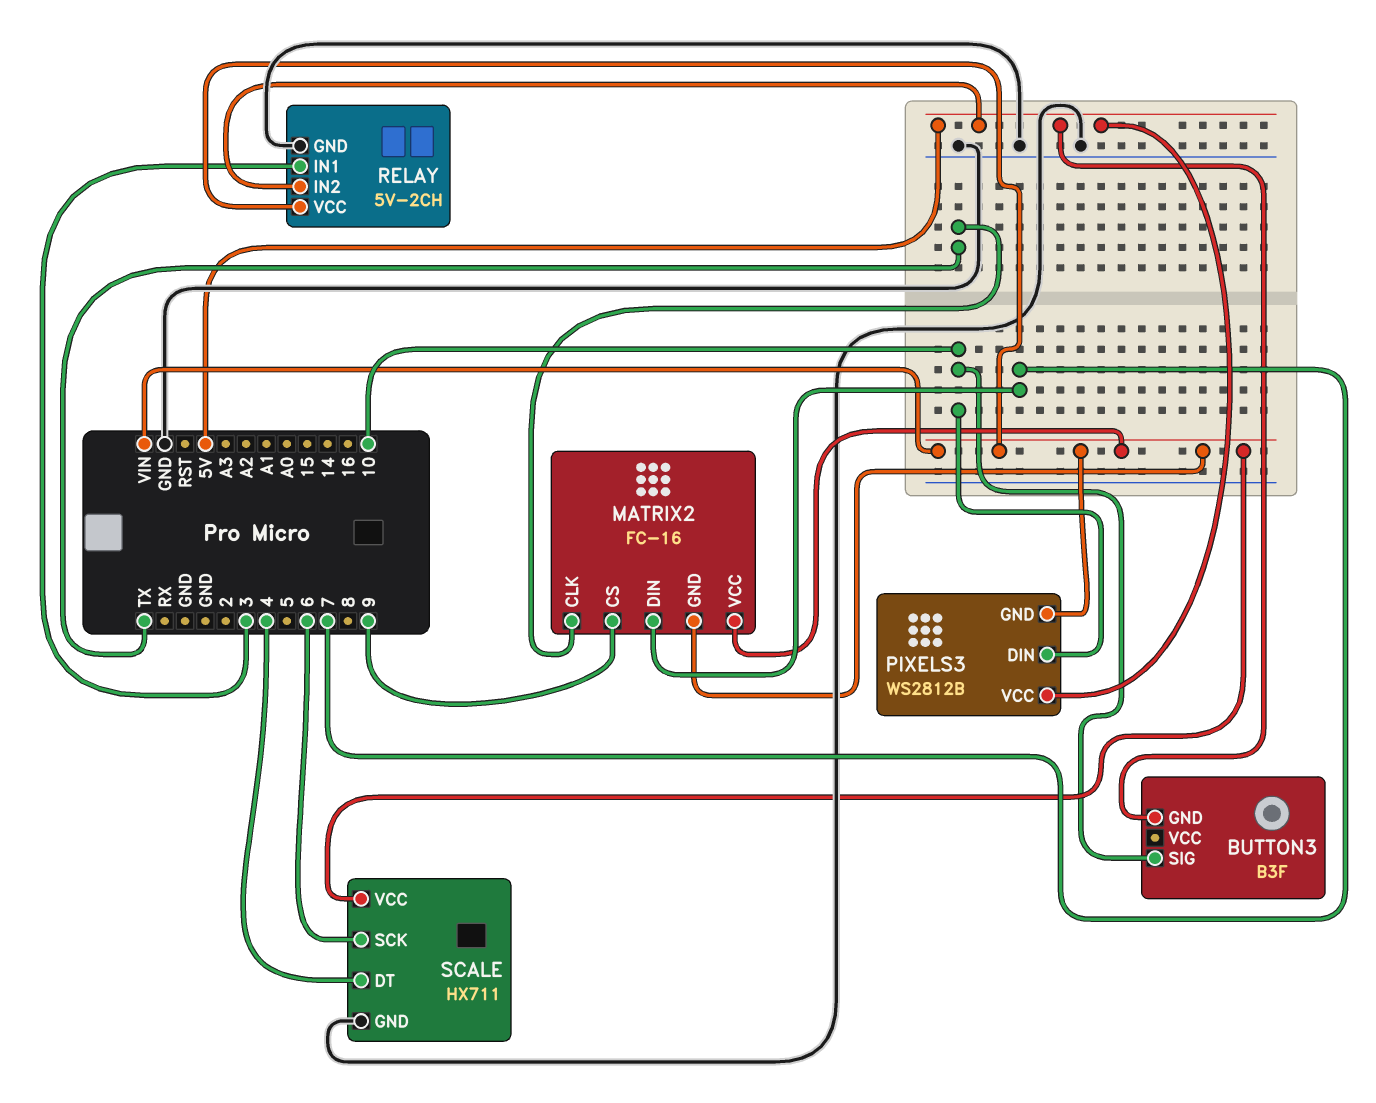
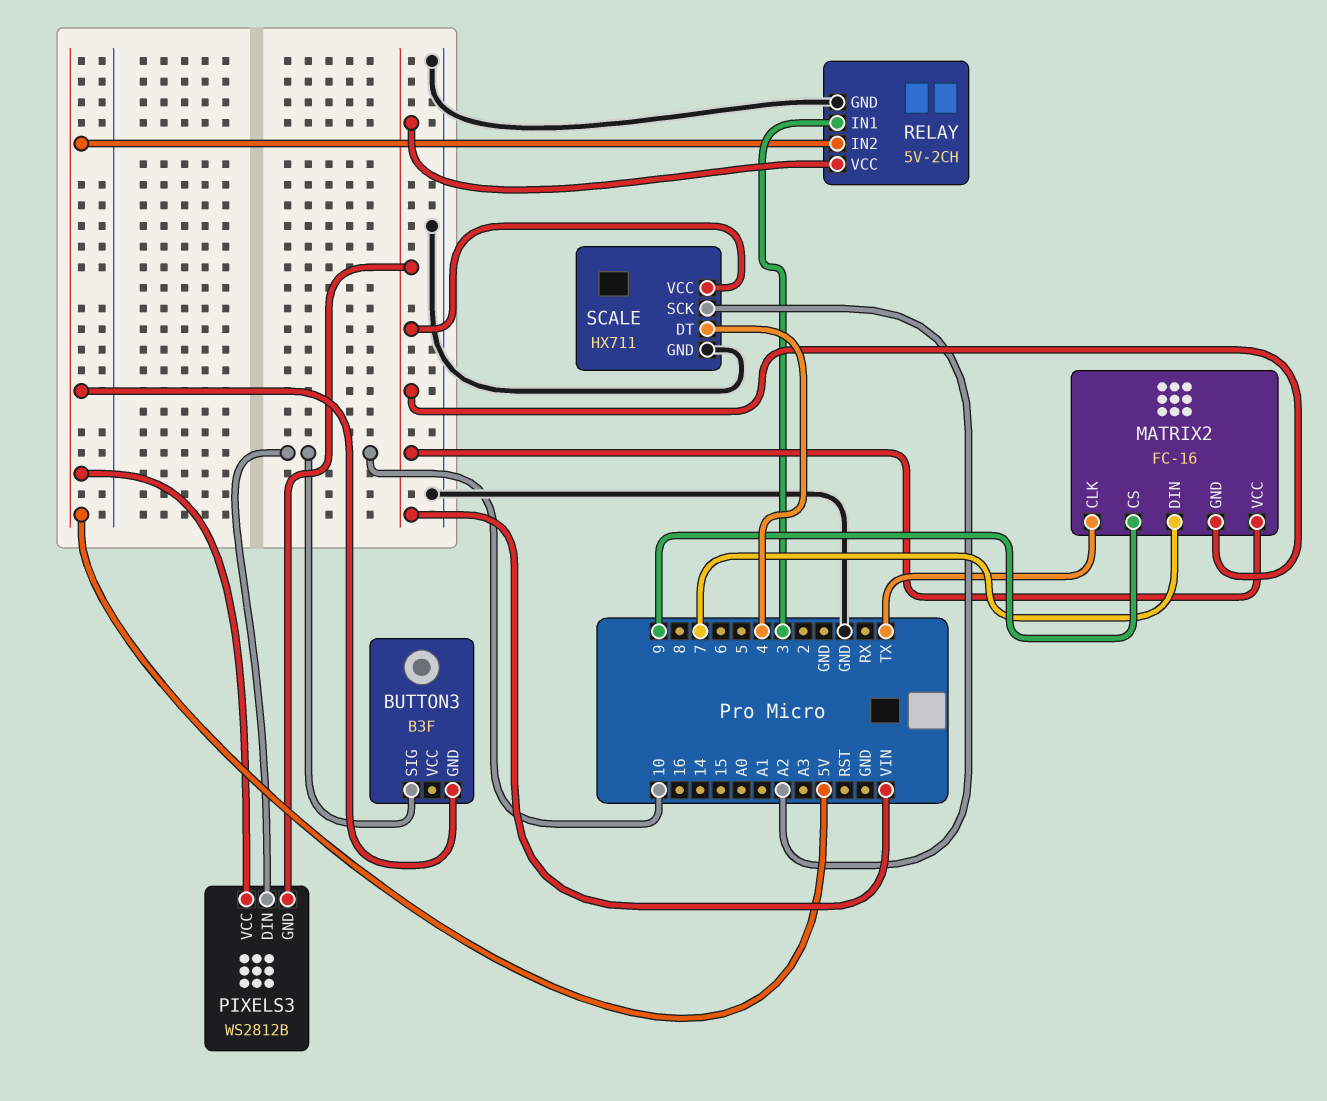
SCALE pin SCK: 6 -> A2

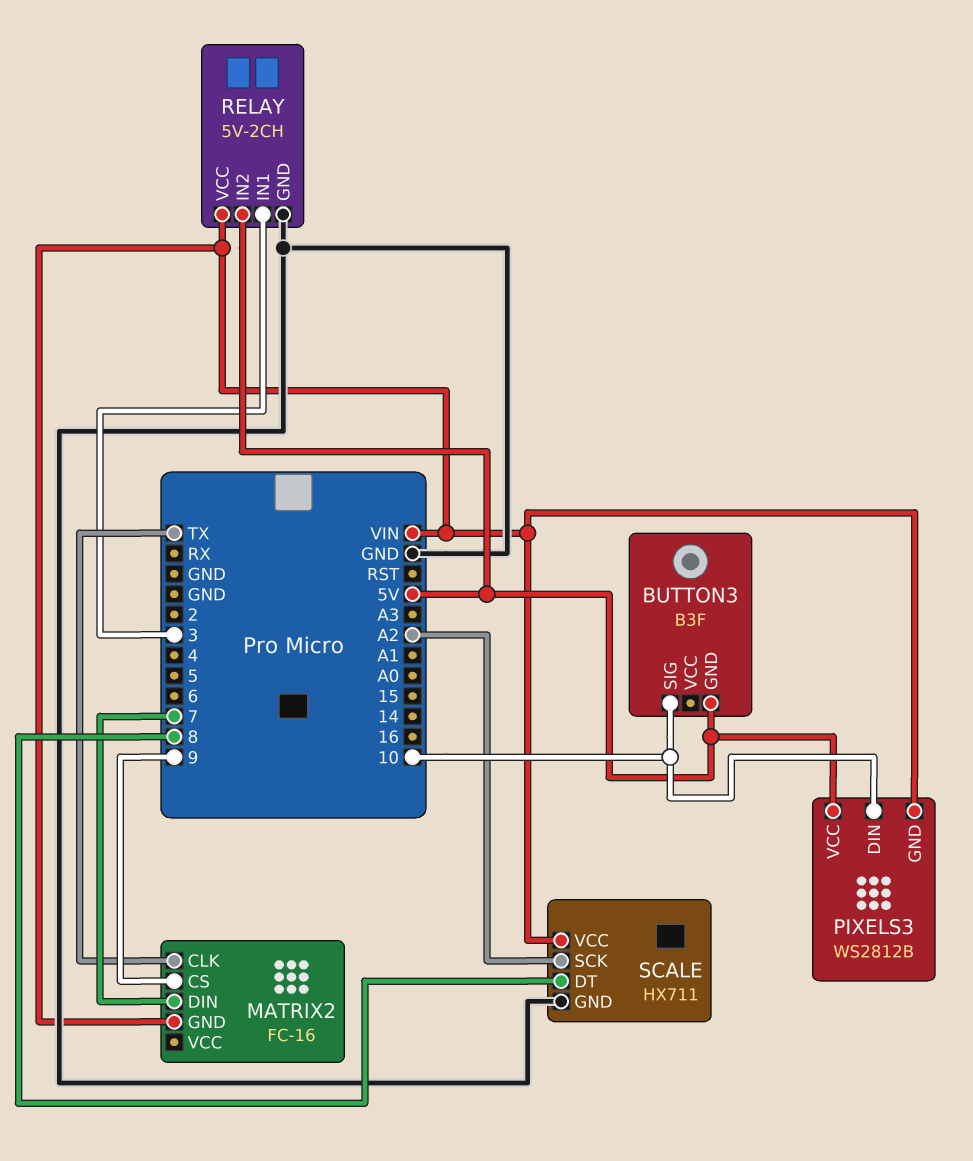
MATRIX2 pin VCC: VIN -> none
SCALE pin DT: 4 -> 8

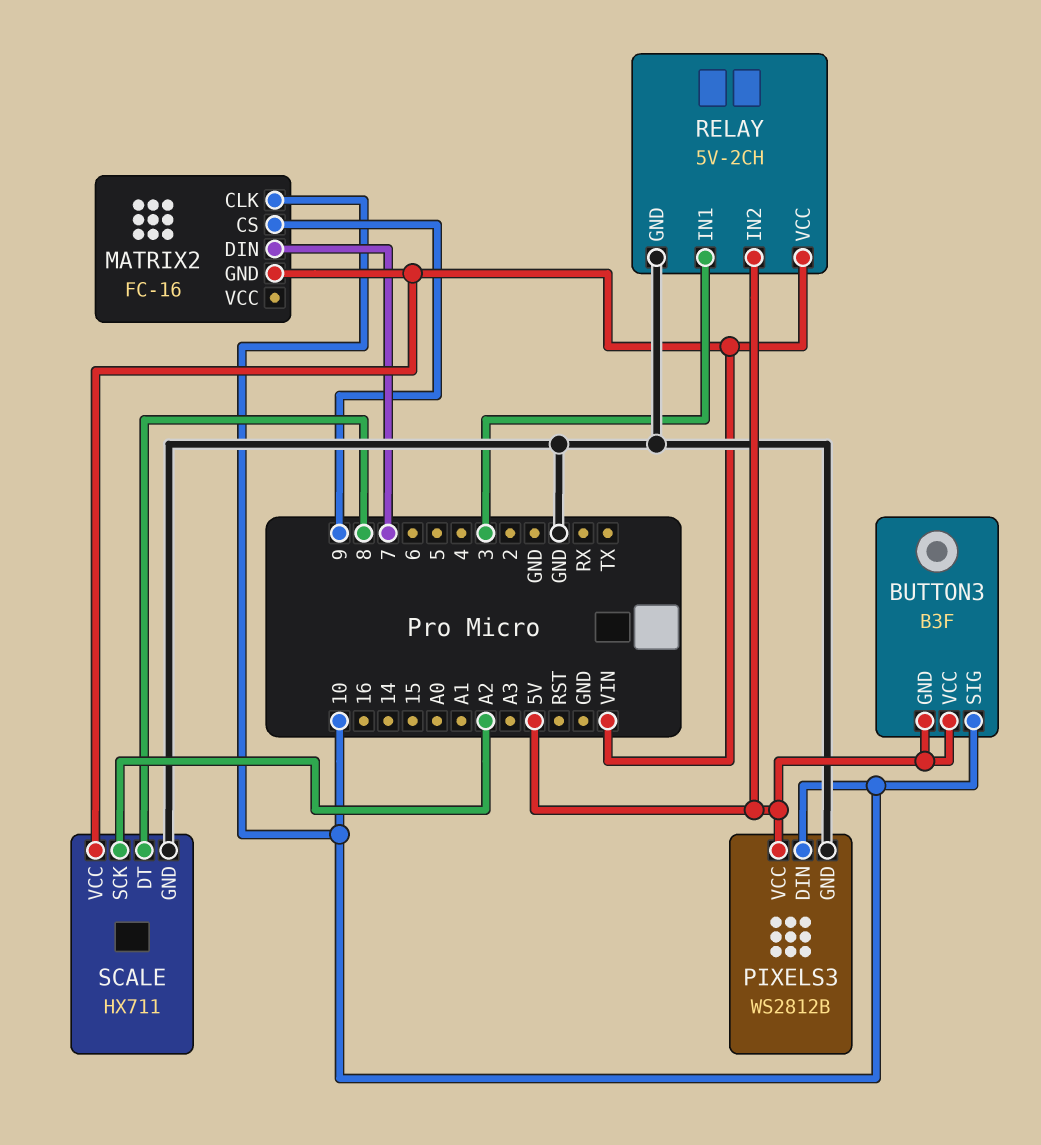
BUTTON3 pin VCC: none -> 5V
MATRIX2 pin CLK: TX -> 10
PIXELS3 pin GND: VIN -> GND

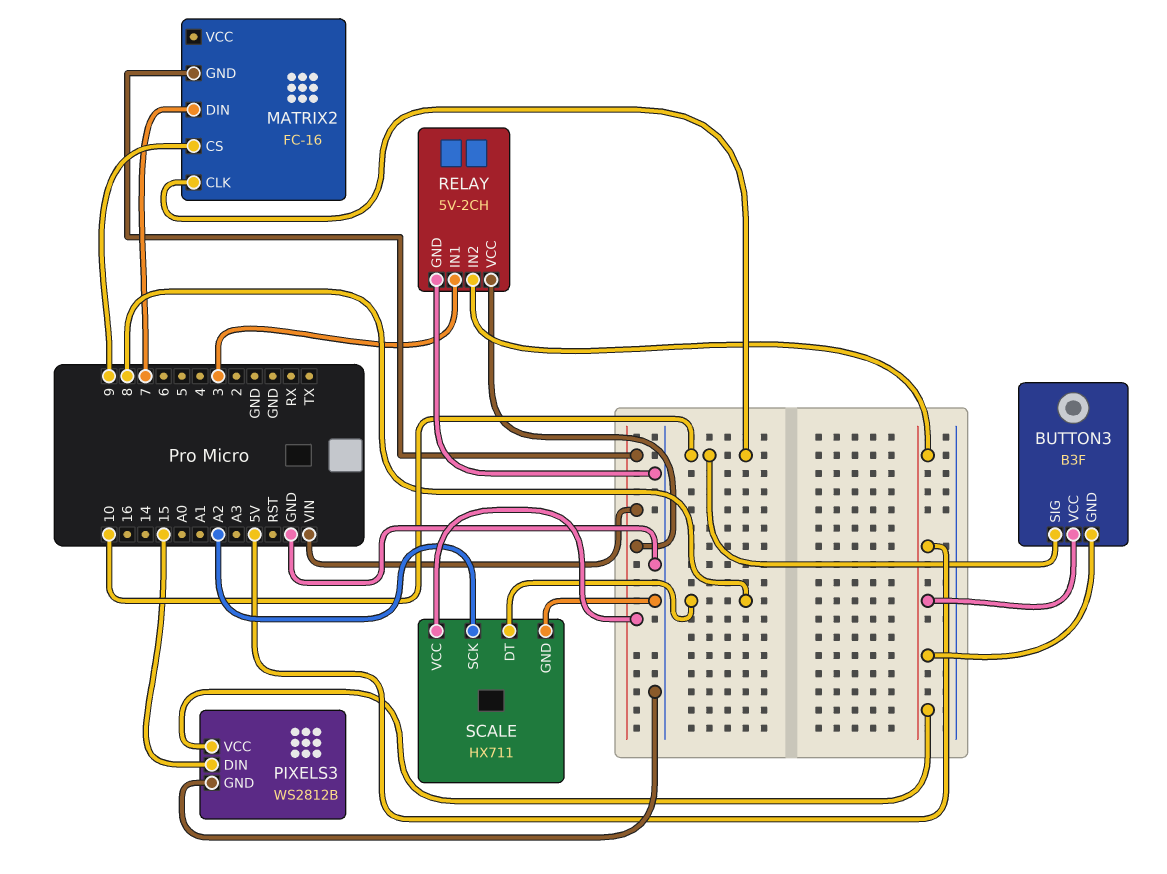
PIXELS3 pin DIN: 10 -> 15

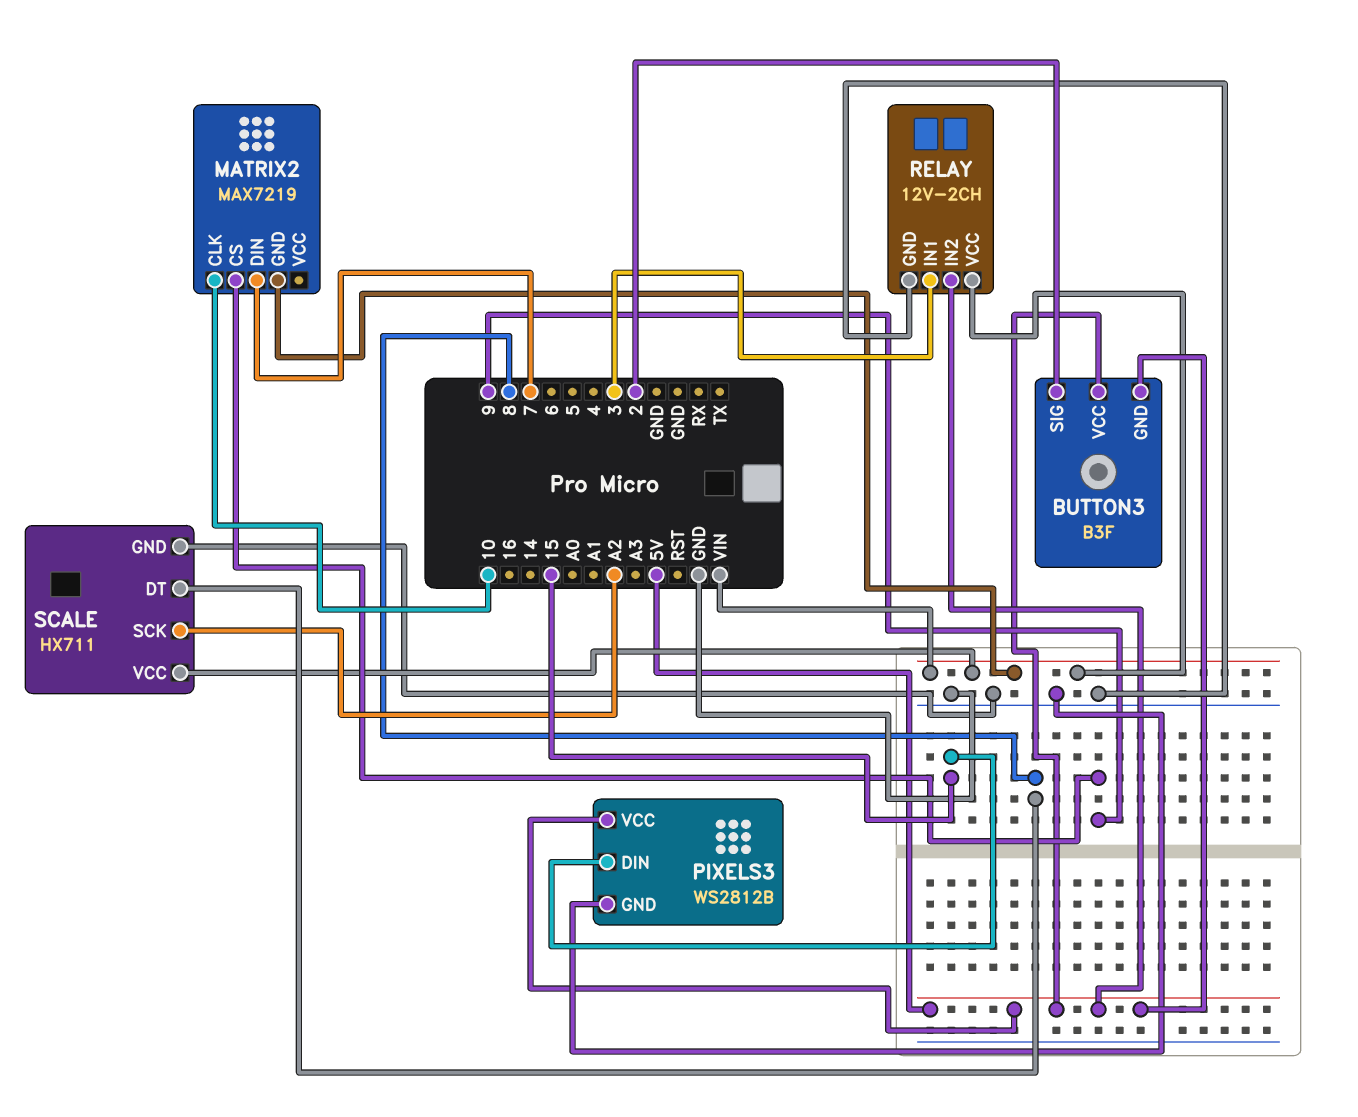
BUTTON3 pin SIG: 10 -> 2
MATRIX2: FC-16 -> MAX7219
RELAY: 5V-2CH -> 12V-2CH

